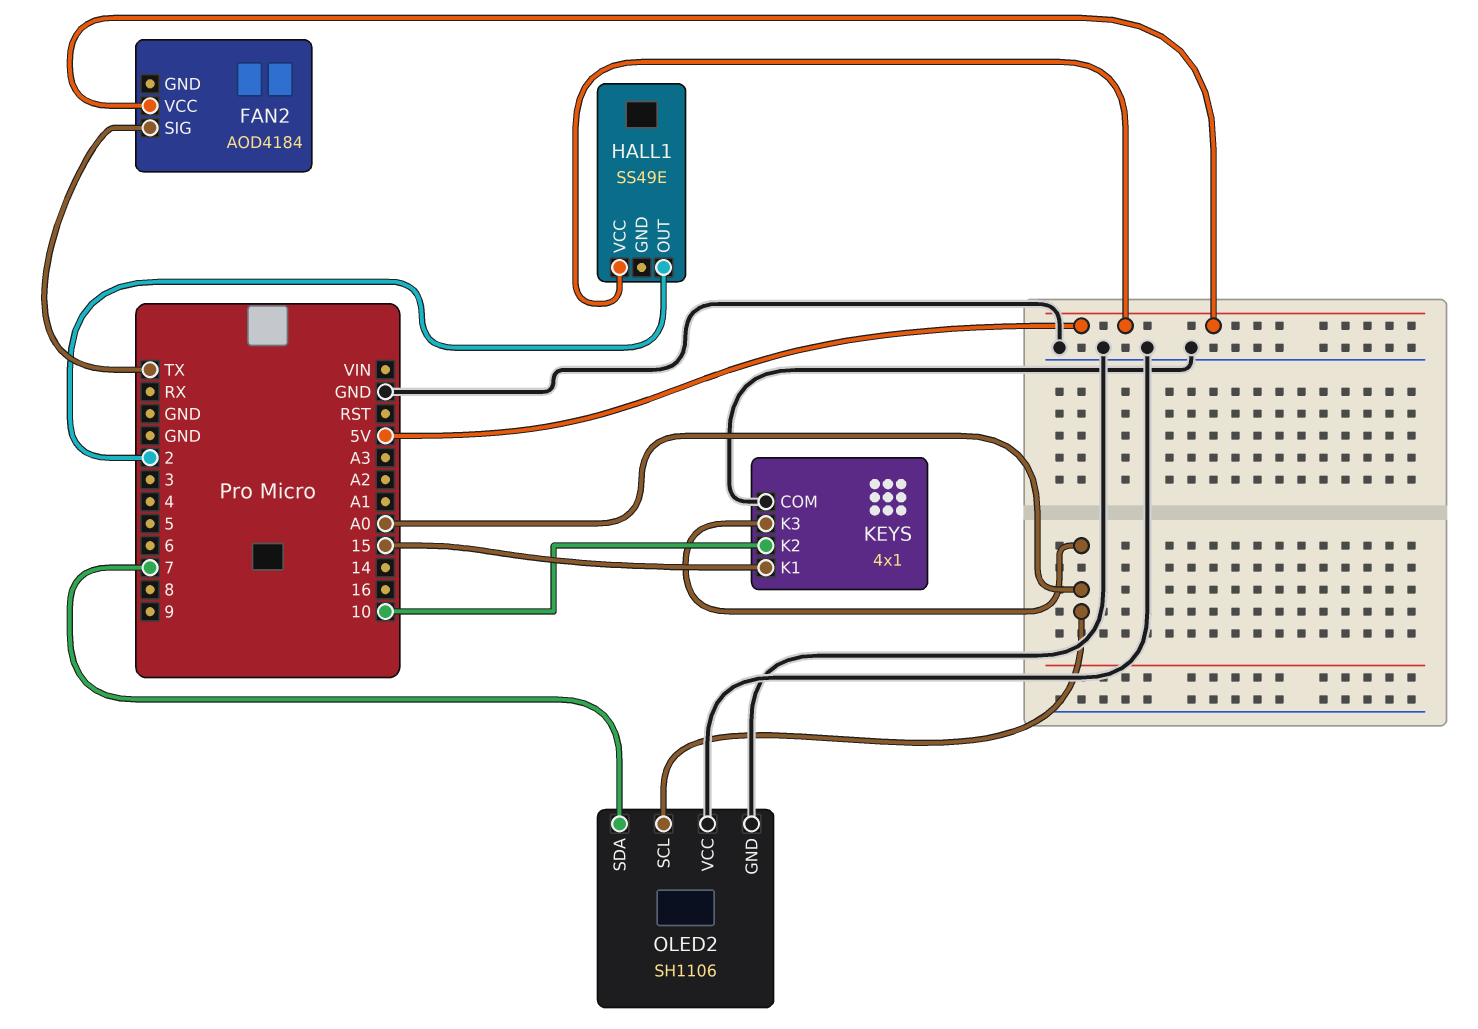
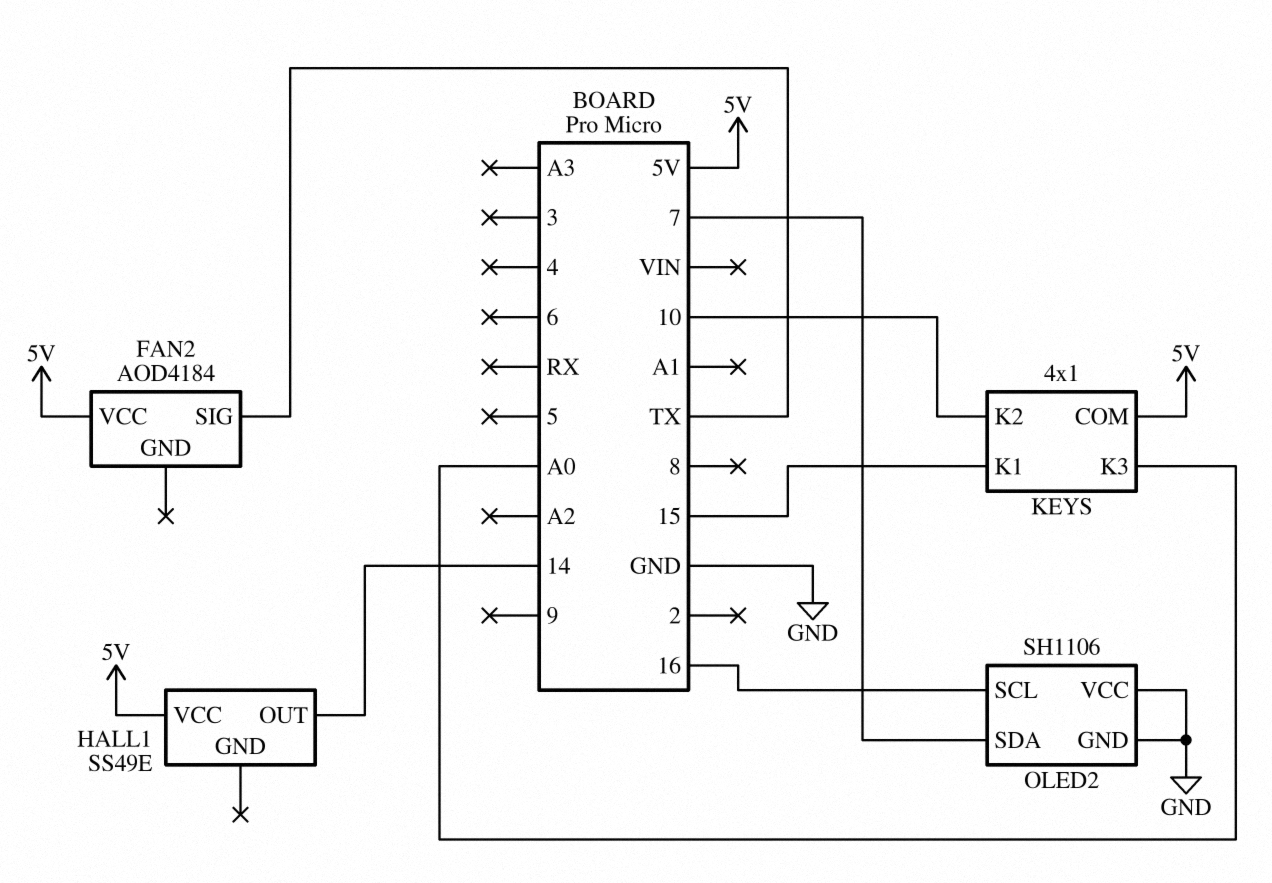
HALL1 pin OUT: 2 -> 14
KEYS pin COM: GND -> 5V
OLED2 pin SCL: A0 -> 16

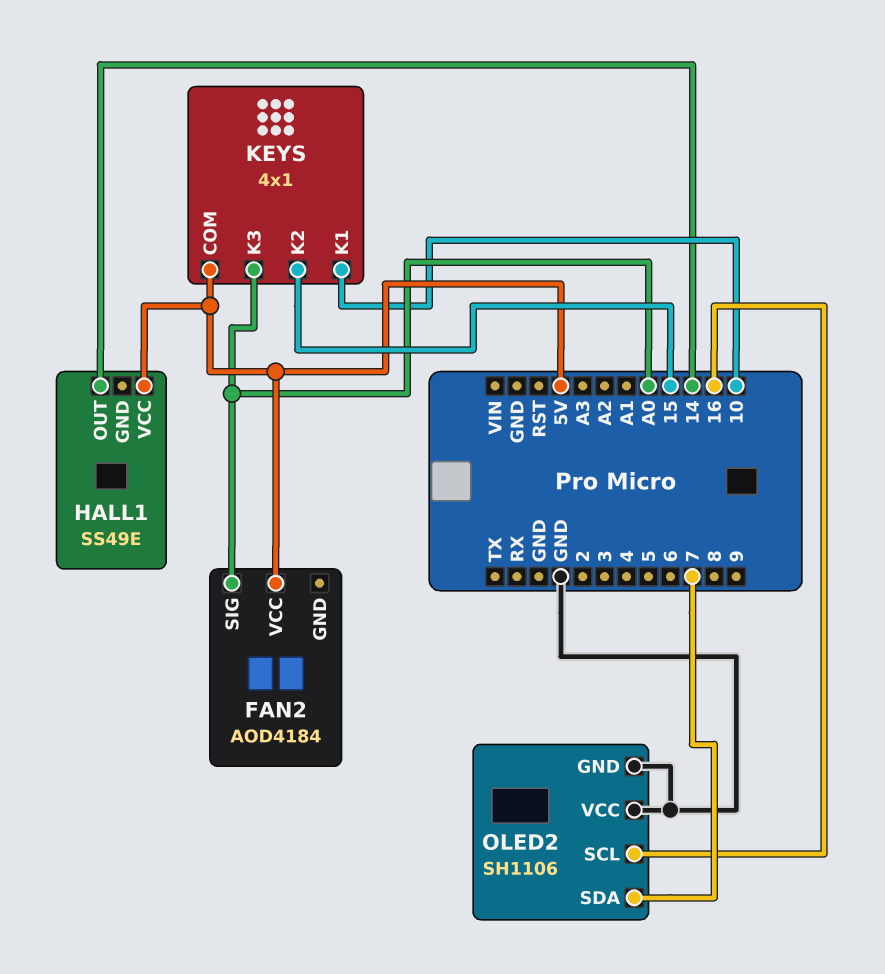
FAN2 pin SIG: TX -> A0
KEYS pin K1: 15 -> 10
KEYS pin K2: 10 -> 15

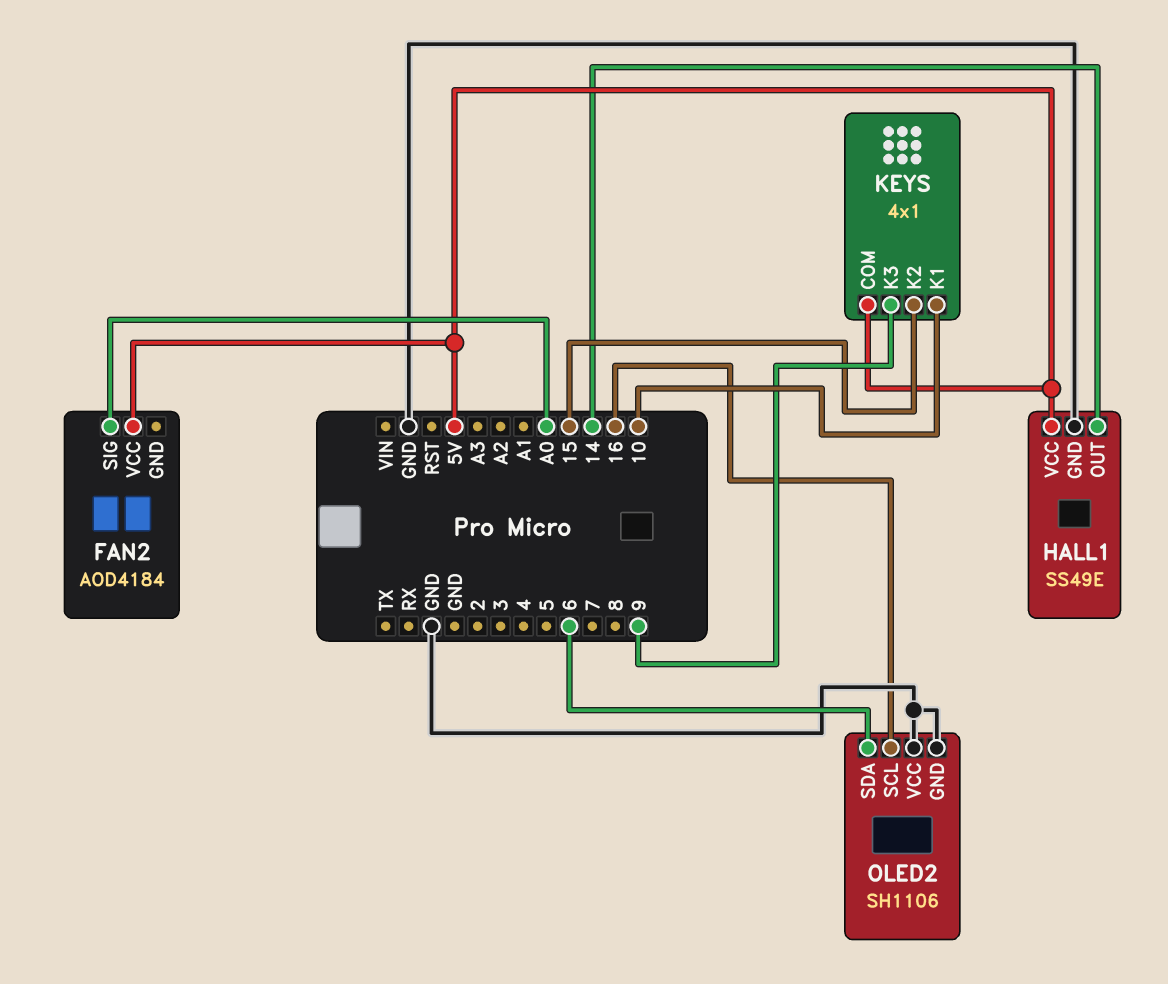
HALL1 pin GND: none -> GND
KEYS pin K3: A0 -> 9
OLED2 pin SDA: 7 -> 6

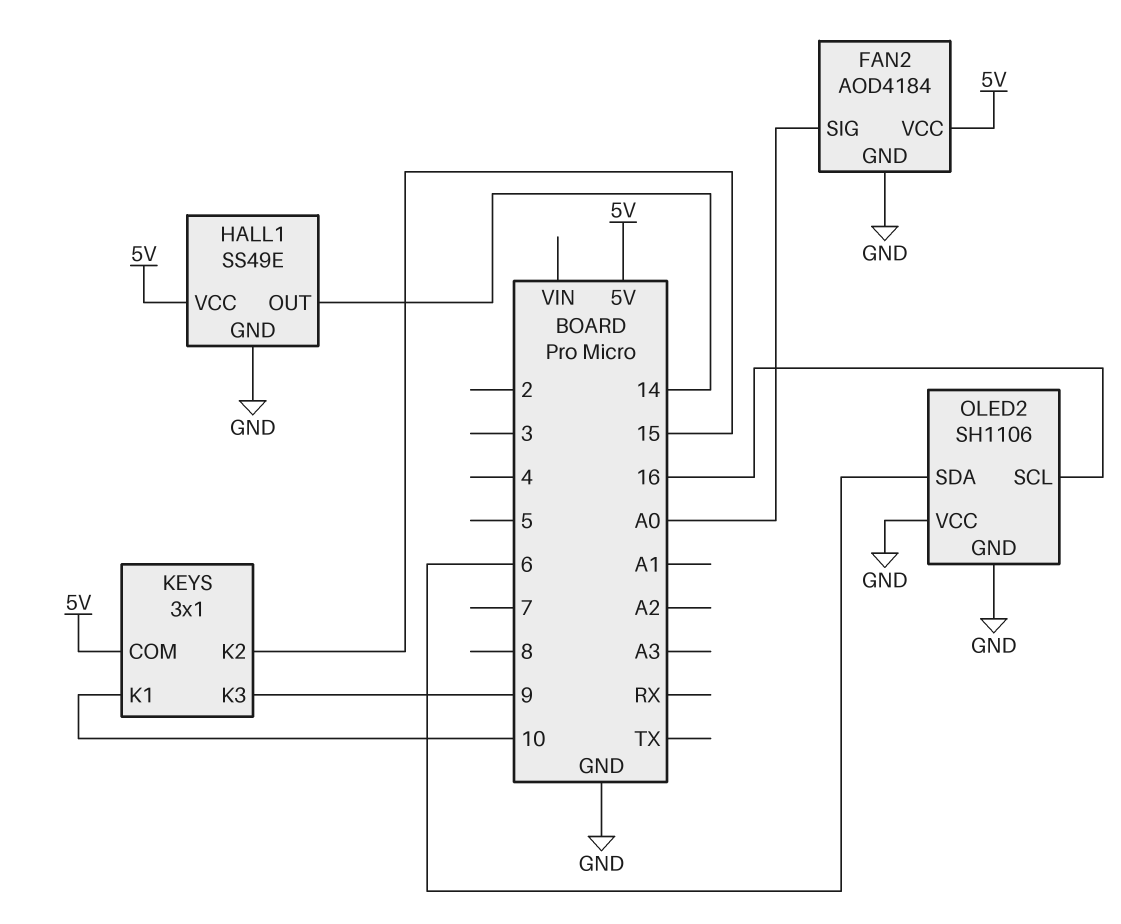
FAN2 pin GND: none -> GND
KEYS: 4x1 -> 3x1

